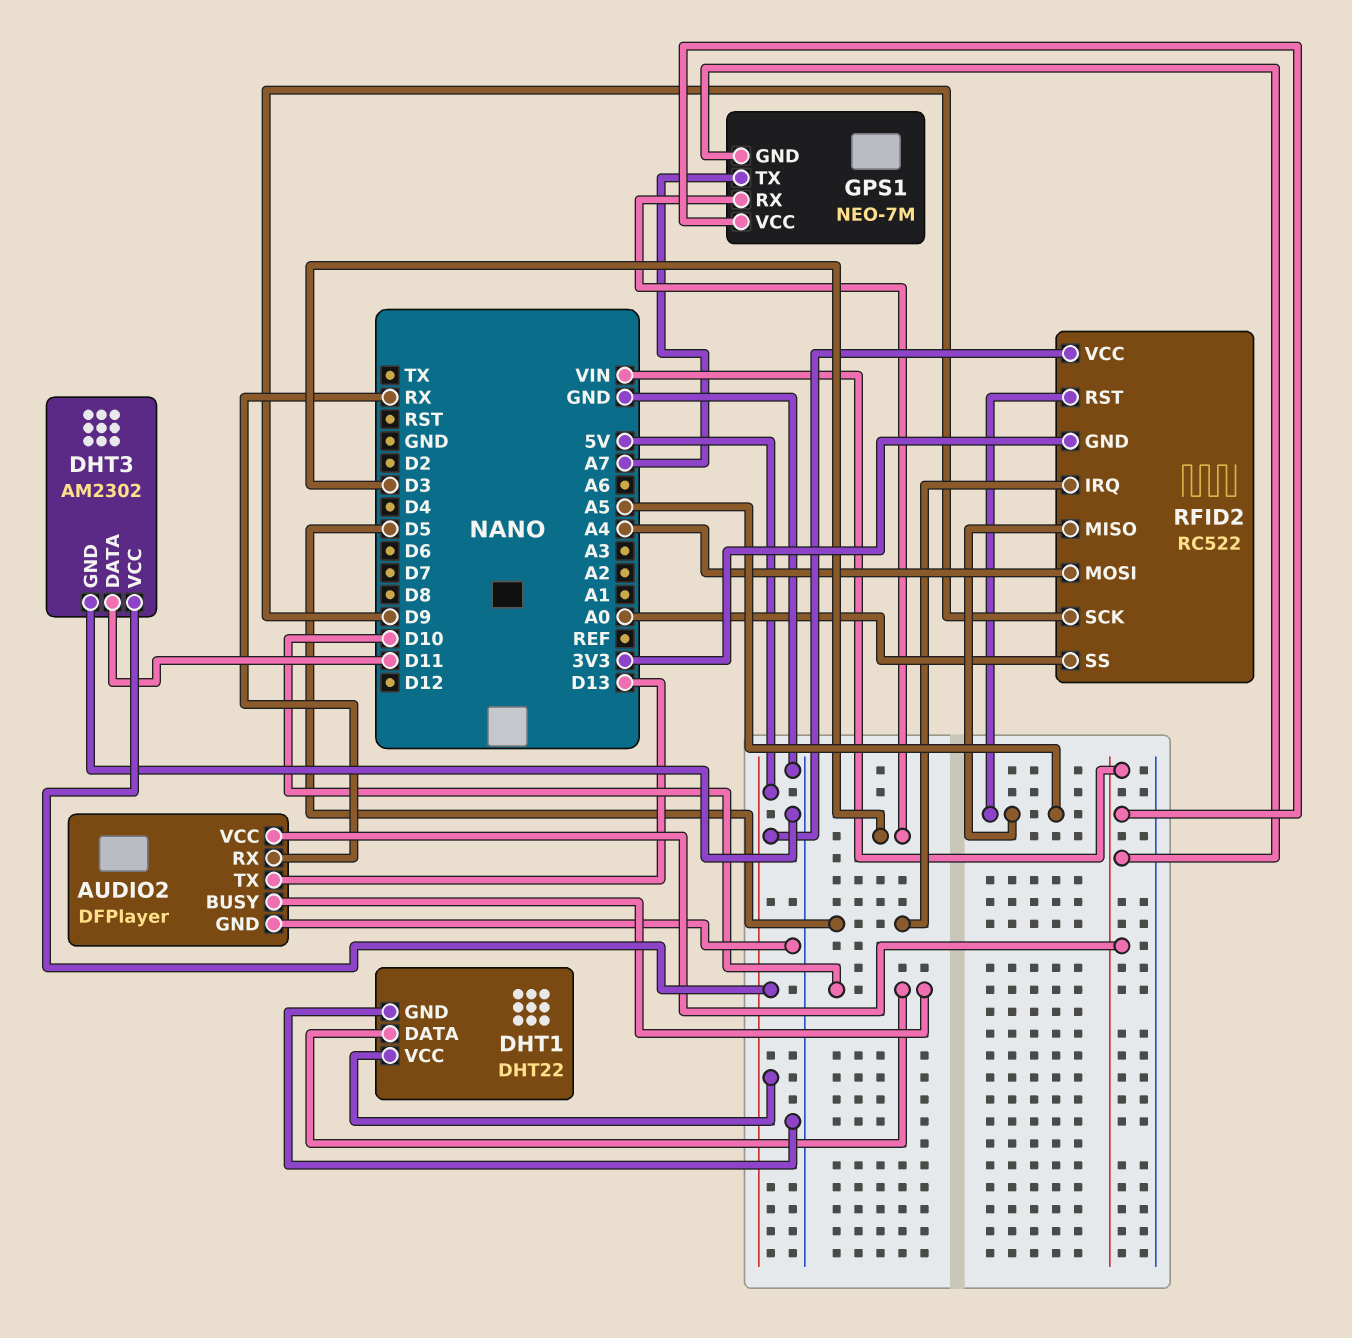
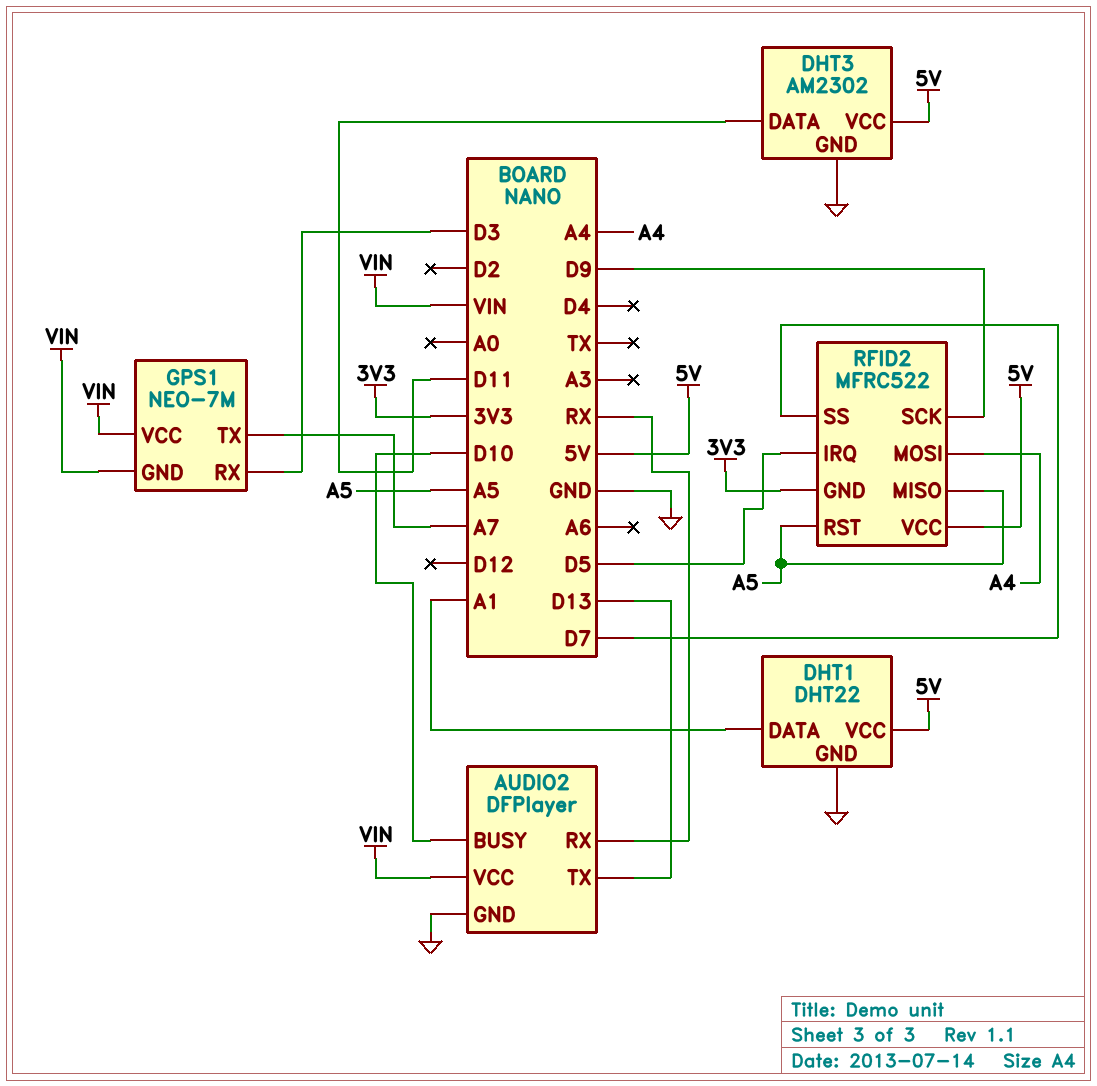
DHT1 pin DATA: D10 -> A1
RFID2: RC522 -> MFRC522
RFID2 pin SS: A0 -> D7

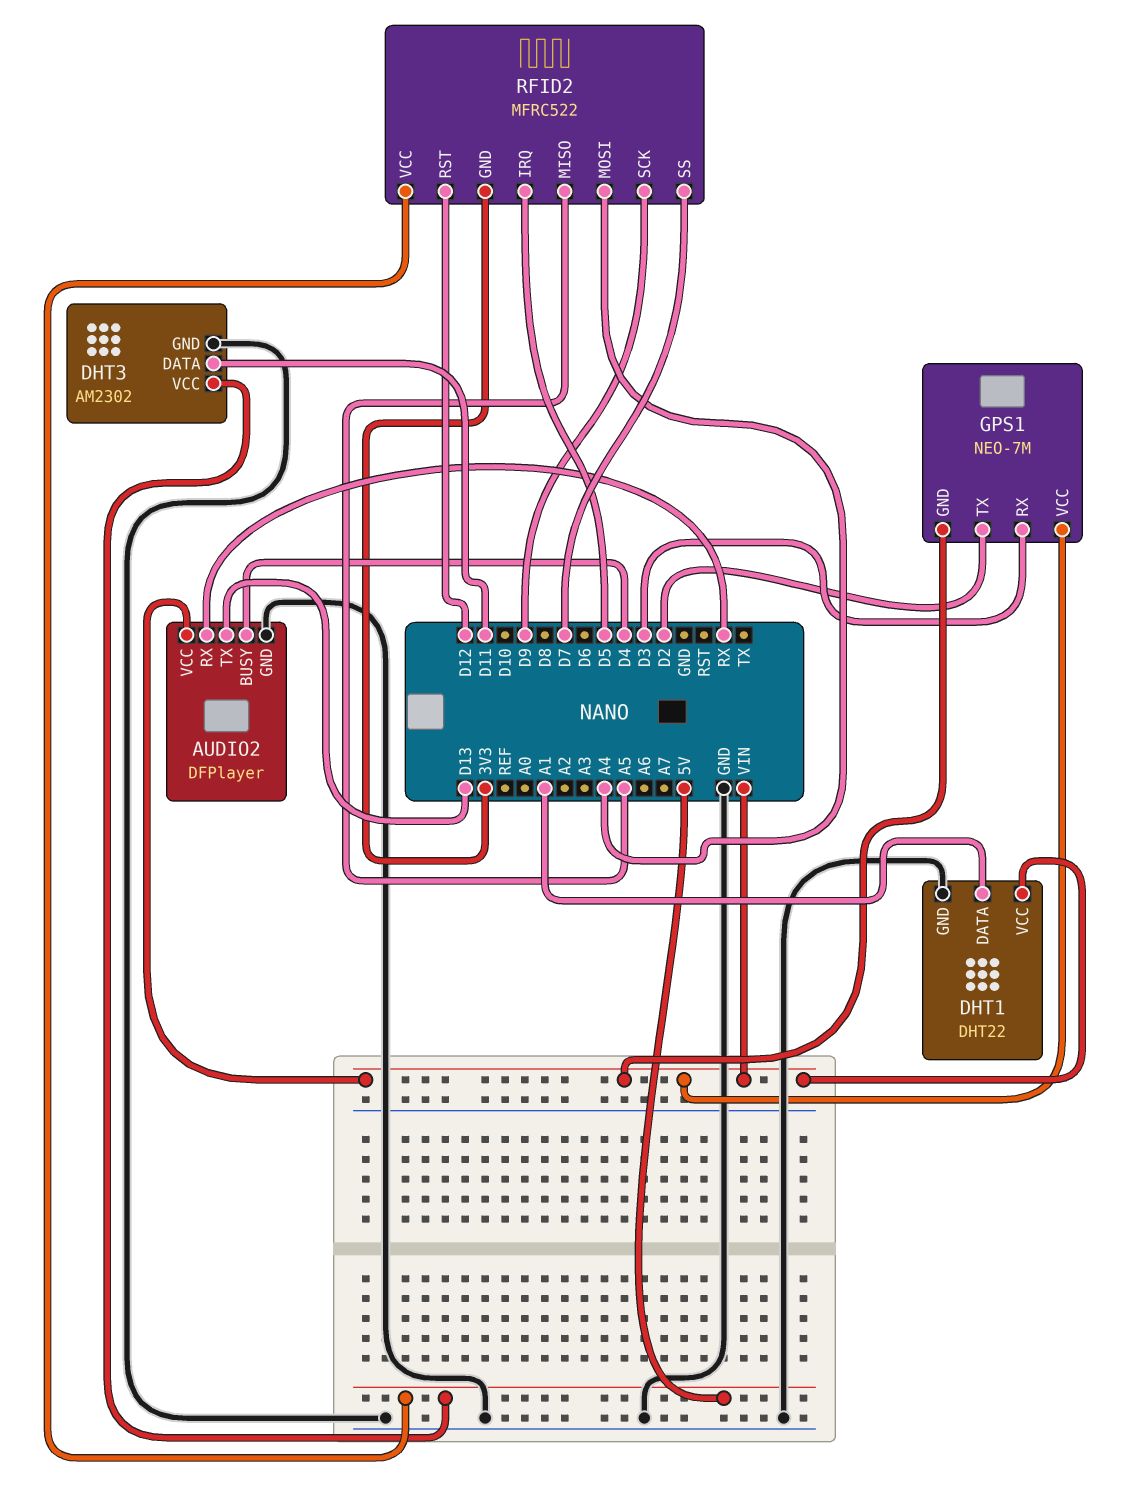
AUDIO2 pin BUSY: D10 -> D4
DHT1 pin VCC: 5V -> VIN
GPS1 pin TX: A7 -> D2
RFID2 pin RST: A5 -> D12

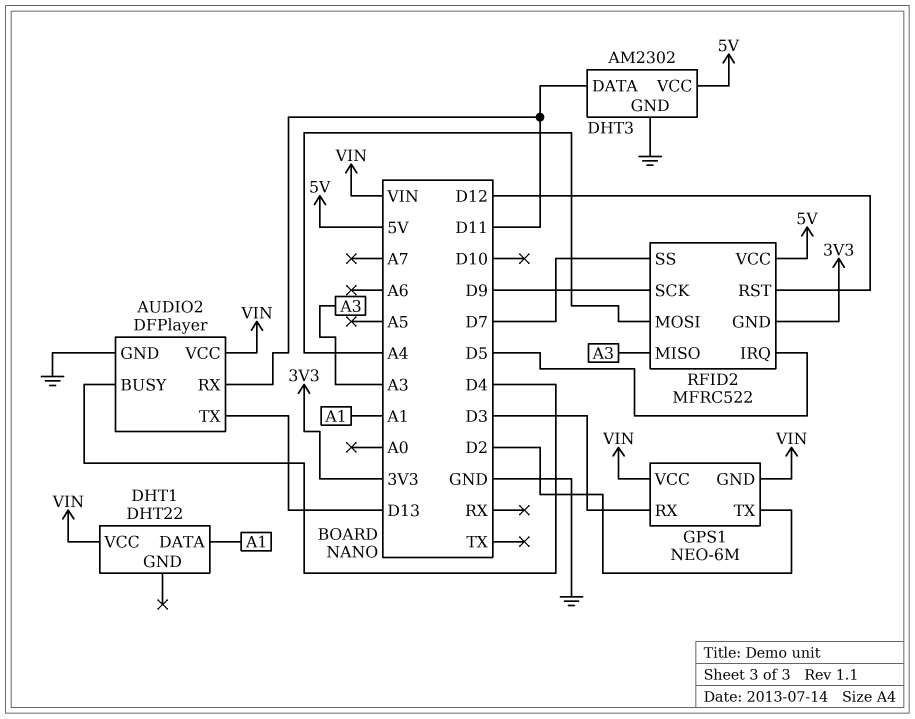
AUDIO2 pin RX: RX -> D11
DHT1 pin GND: GND -> none
GPS1: NEO-7M -> NEO-6M
RFID2 pin MISO: A5 -> A3

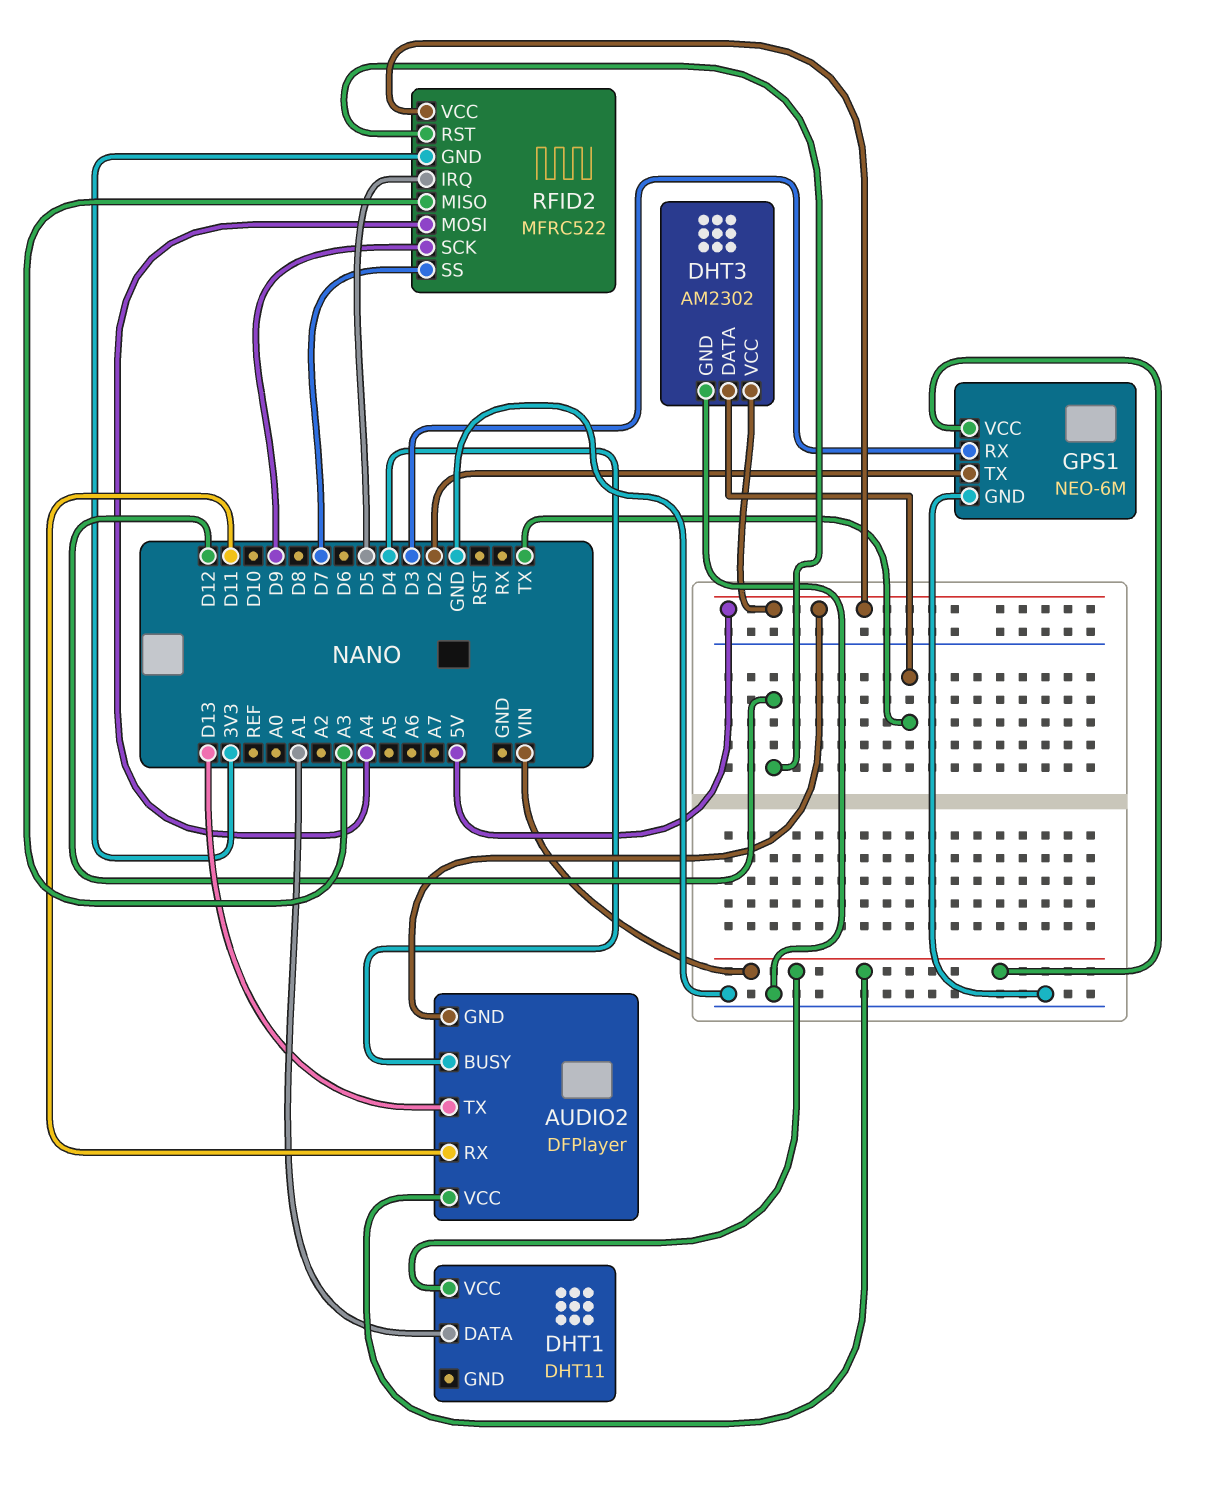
AUDIO2 pin GND: GND -> 5V
DHT1: DHT22 -> DHT11
DHT3 pin DATA: D11 -> TX
GPS1 pin GND: VIN -> GND

